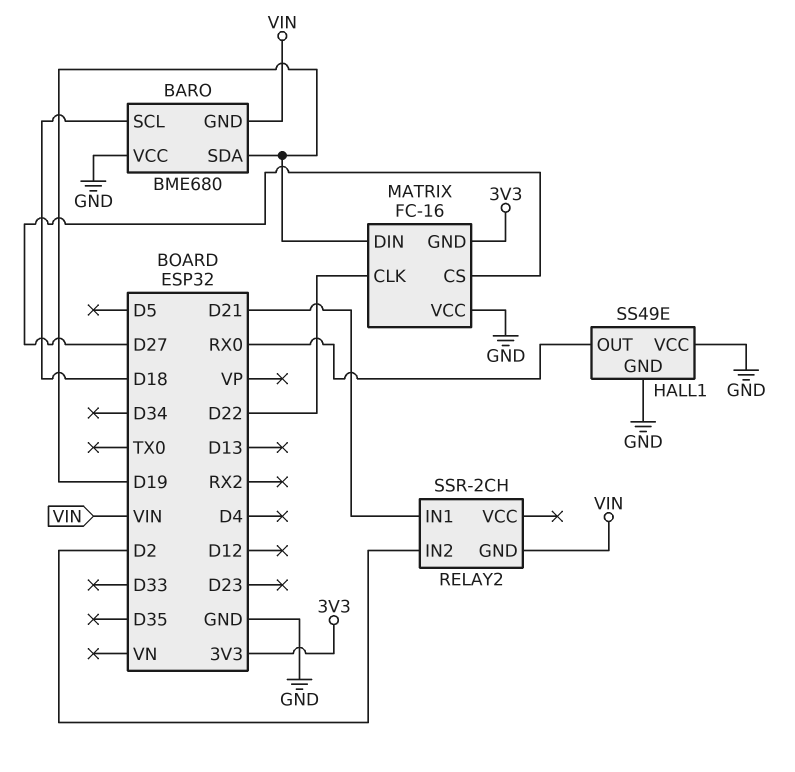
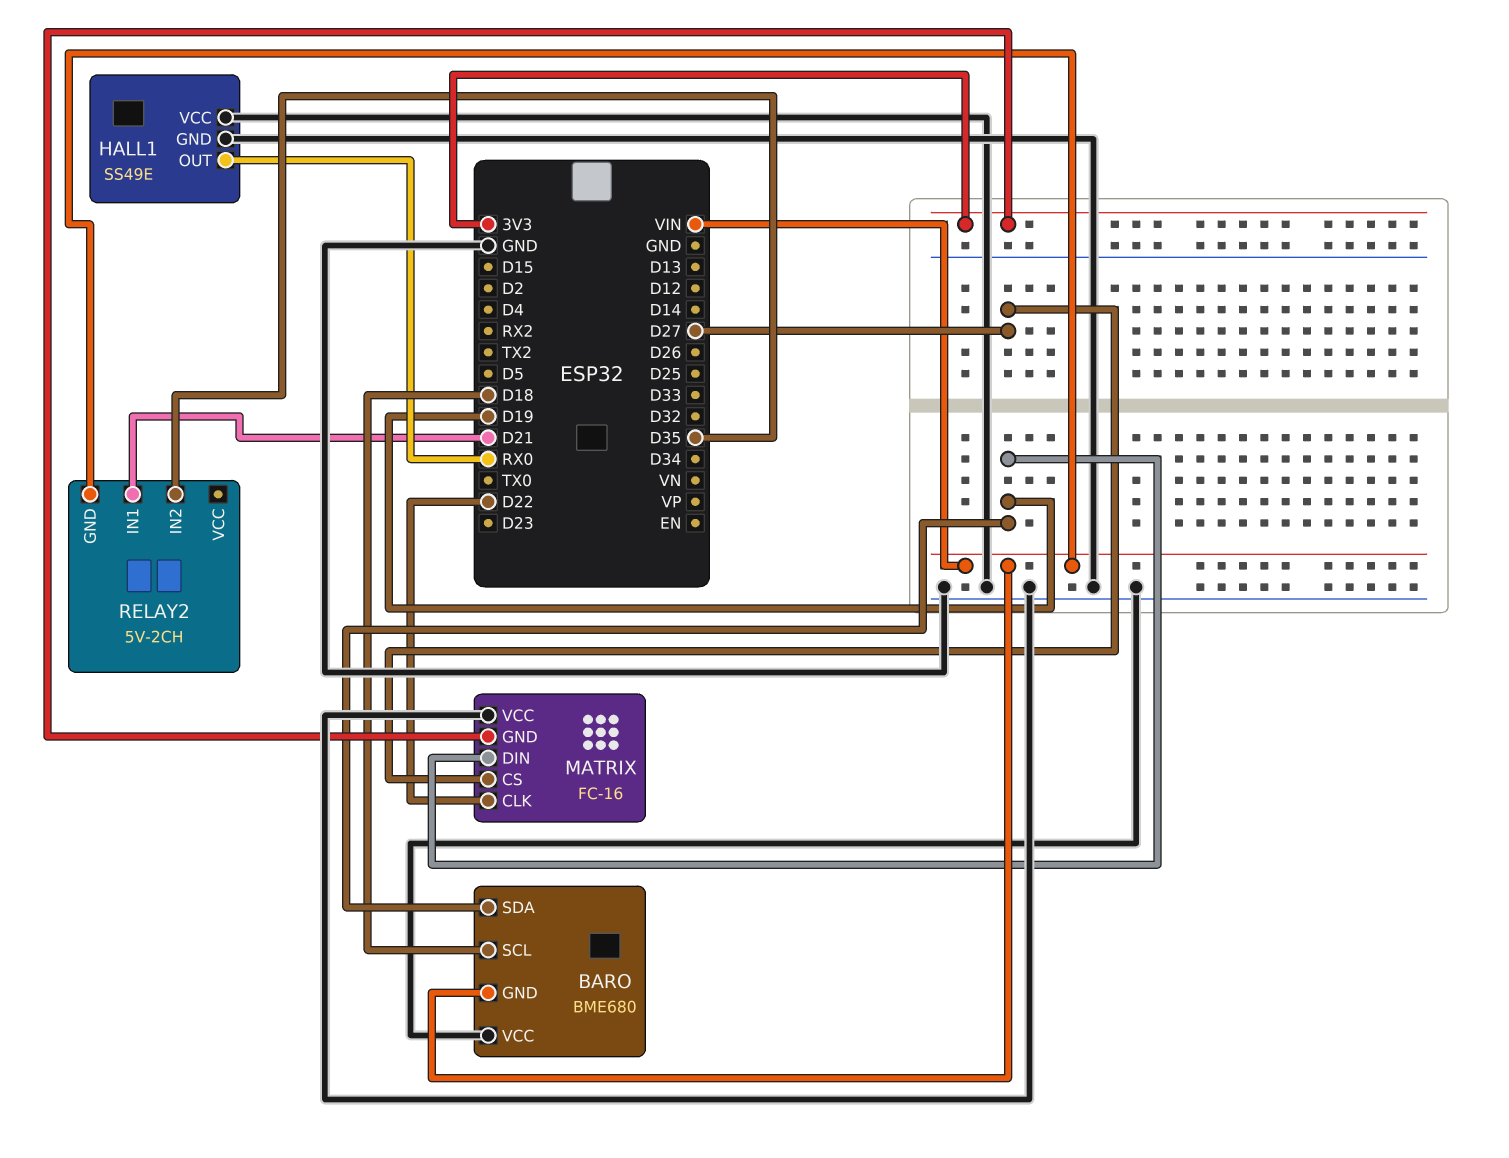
RELAY2: SSR-2CH -> 5V-2CH
RELAY2 pin IN2: D2 -> D35

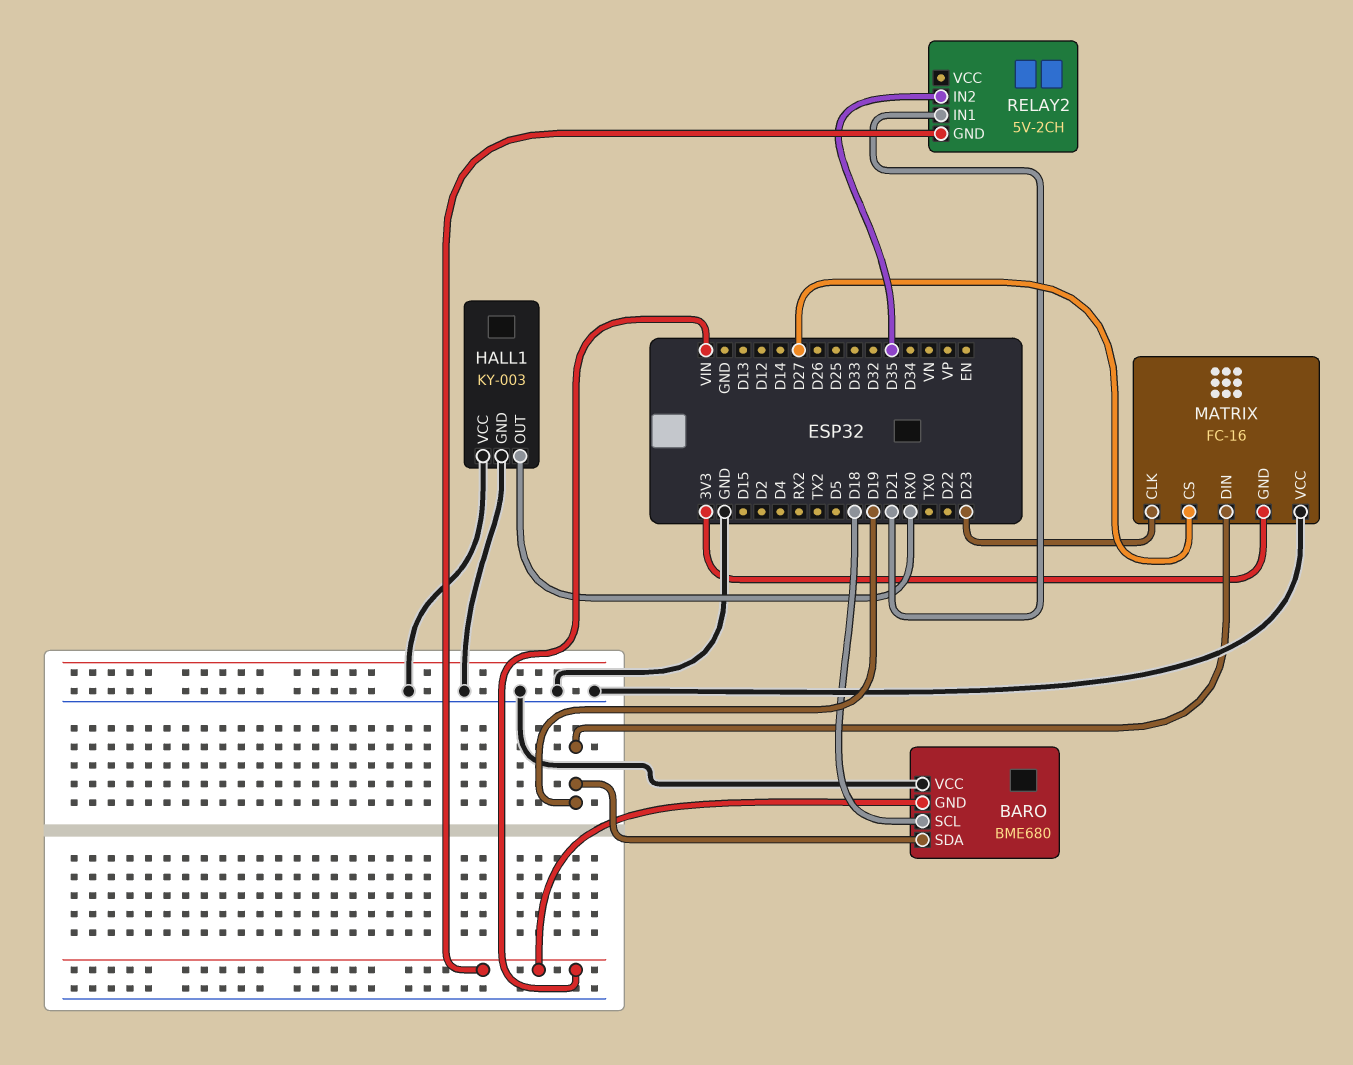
HALL1: SS49E -> KY-003
MATRIX pin CLK: D22 -> D23

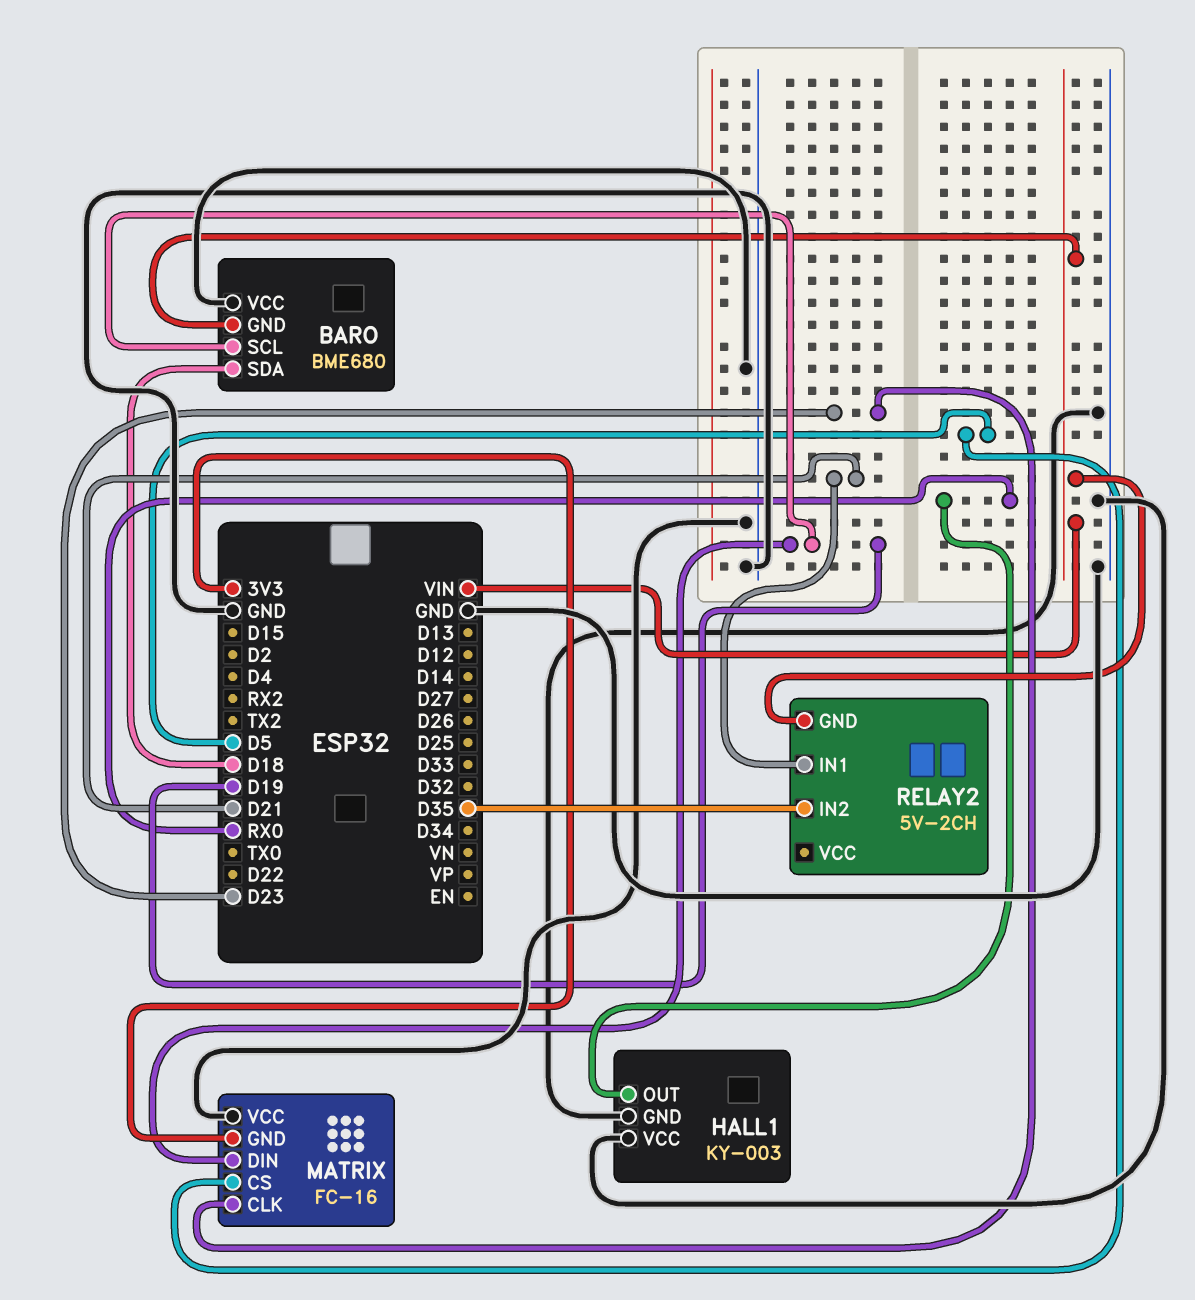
BARO pin SCL: D18 -> D19
BARO pin SDA: D19 -> D18
MATRIX pin CS: D27 -> D5

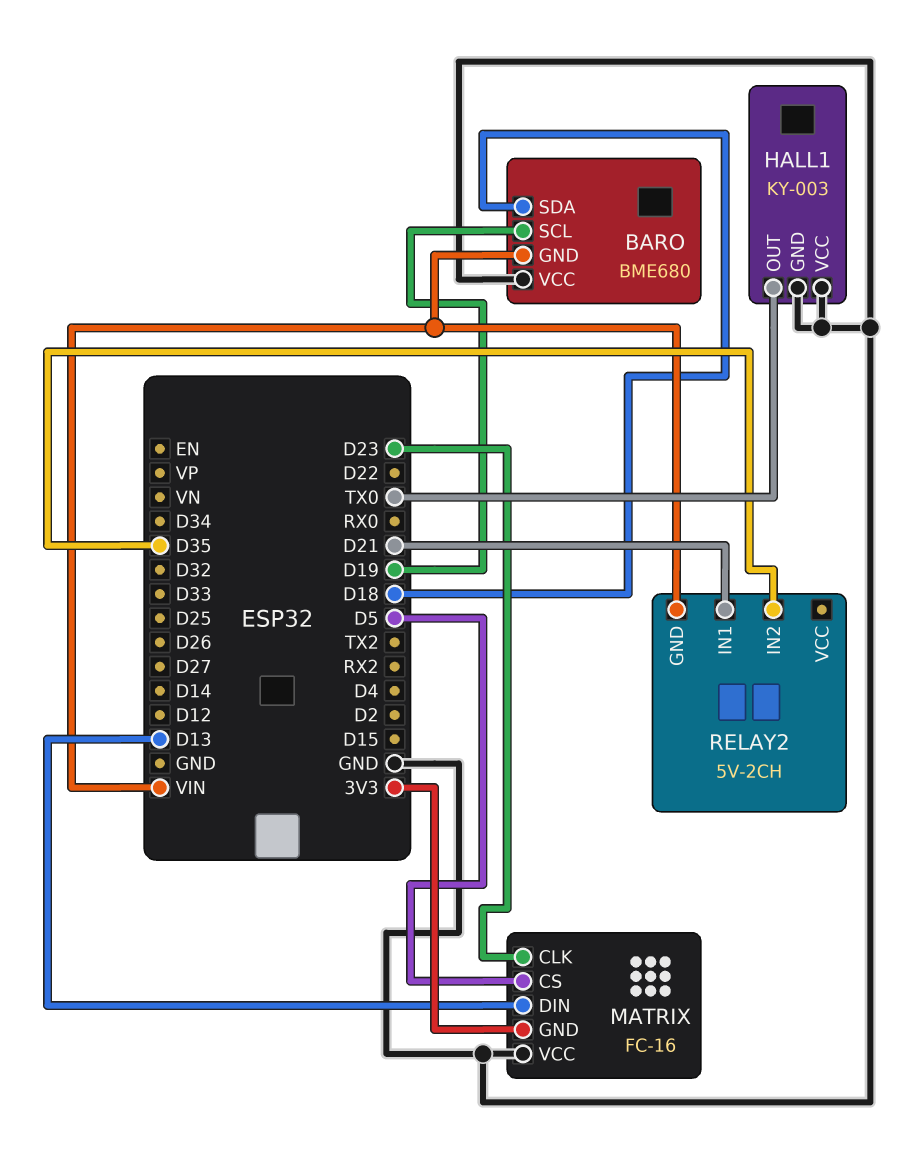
HALL1 pin OUT: RX0 -> TX0
MATRIX pin DIN: D19 -> D13

